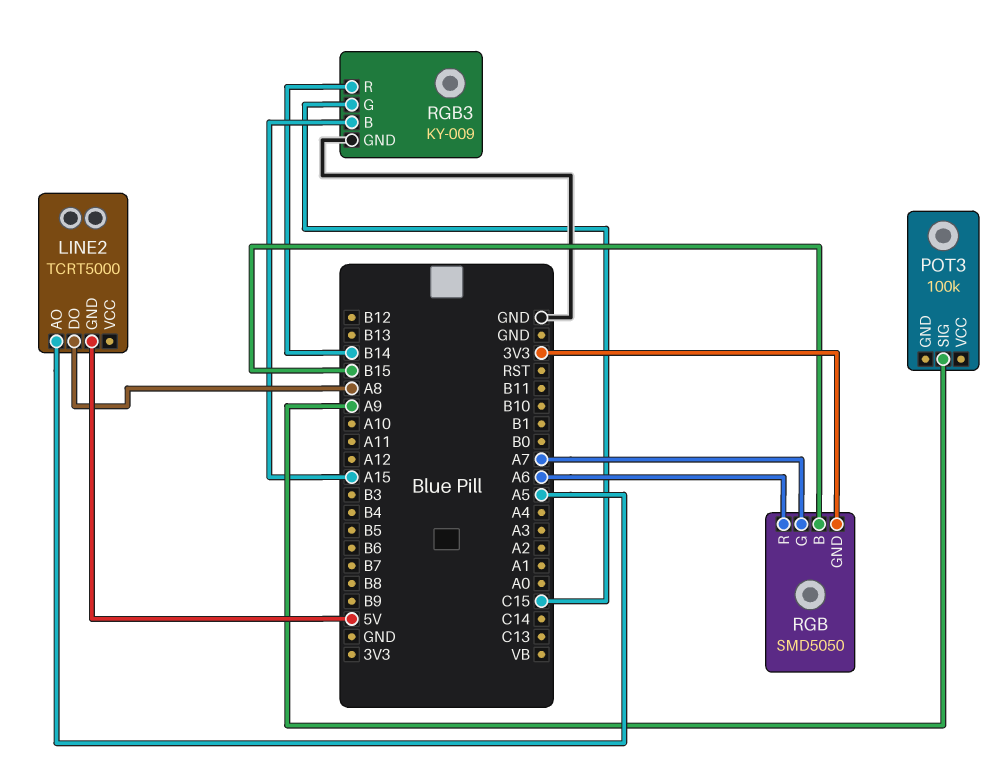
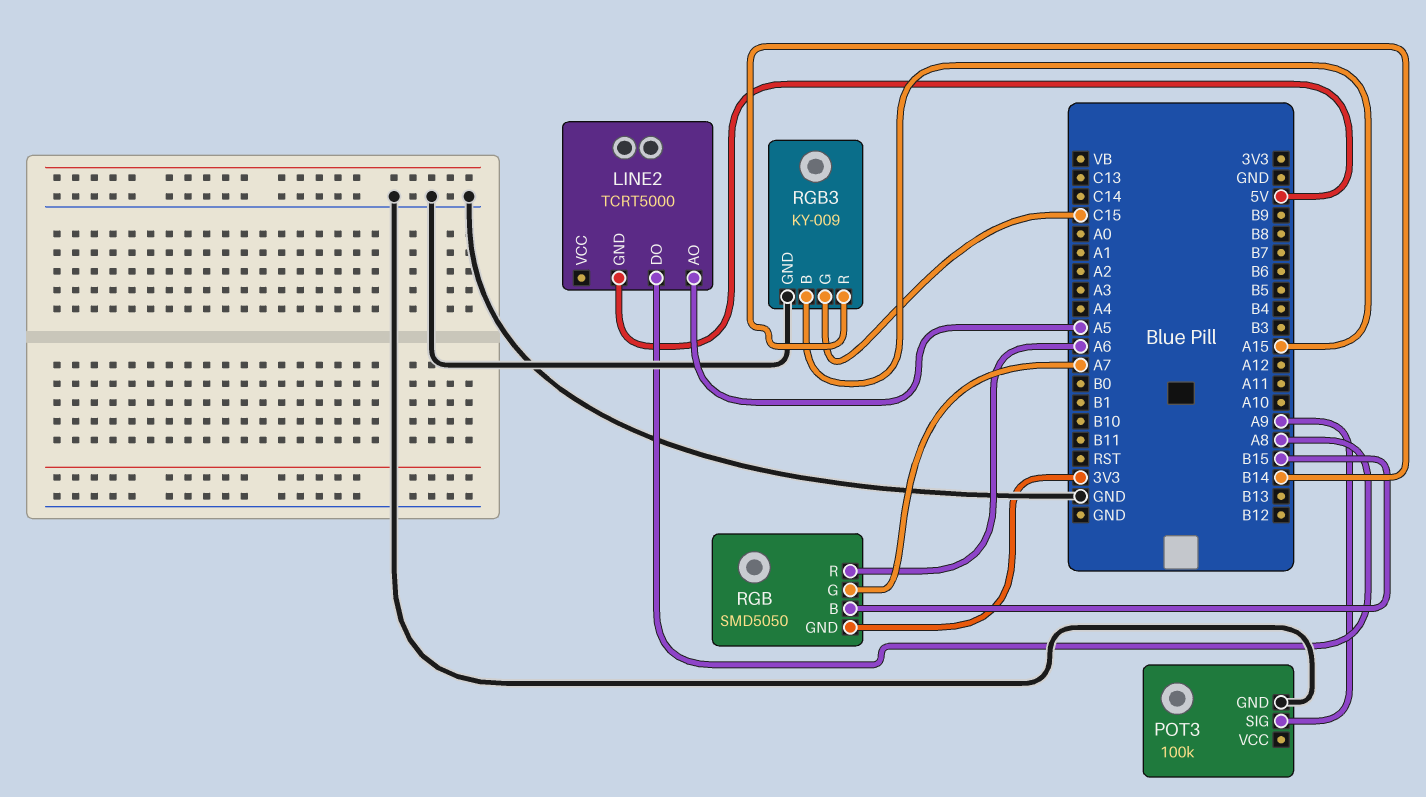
POT3 pin GND: none -> GND

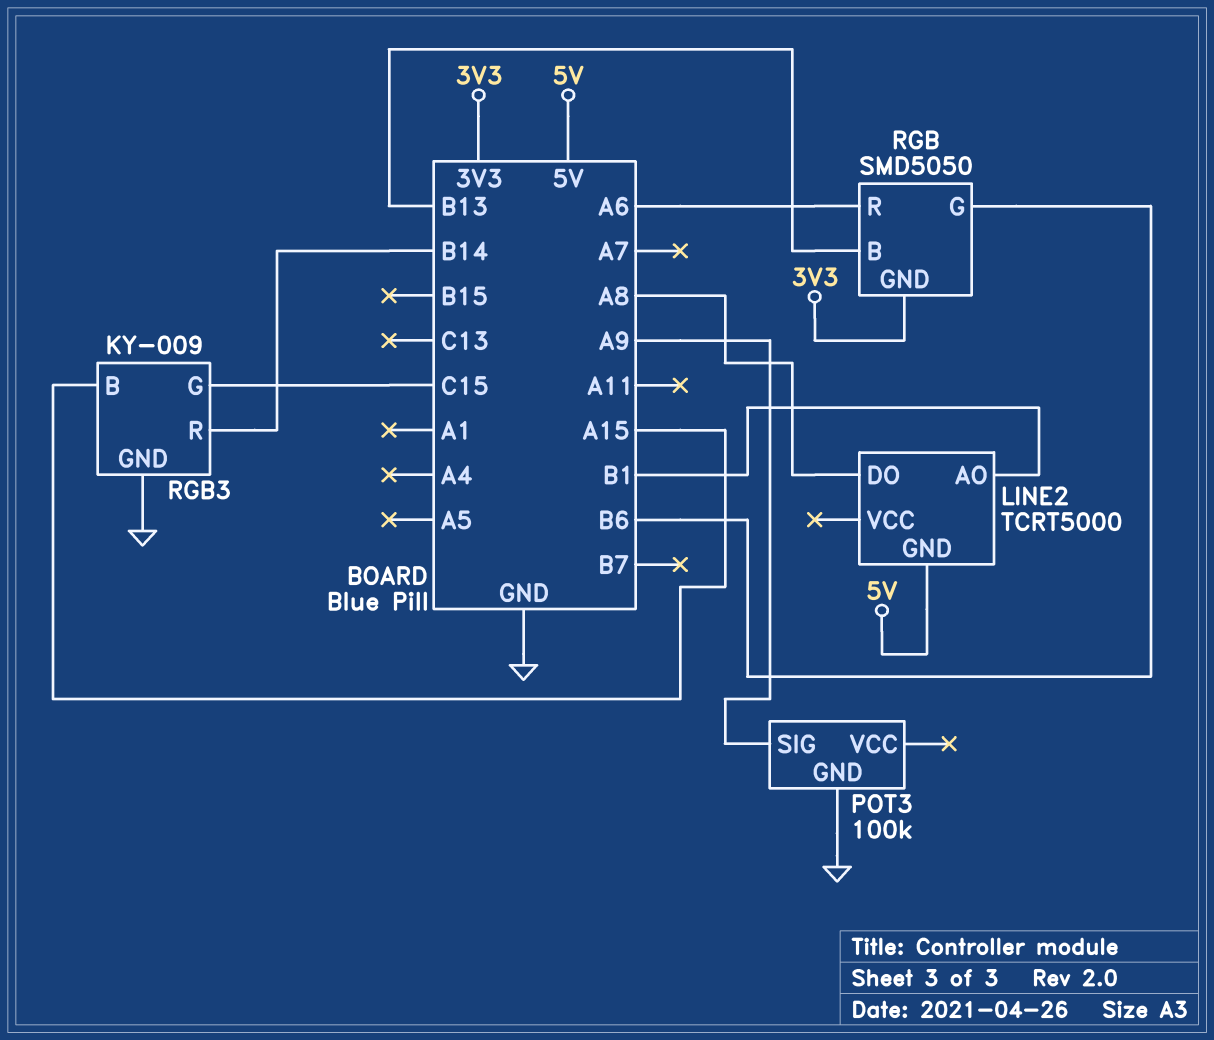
LINE2 pin AO: A5 -> B1
RGB pin B: B15 -> B13
RGB pin G: A7 -> B6

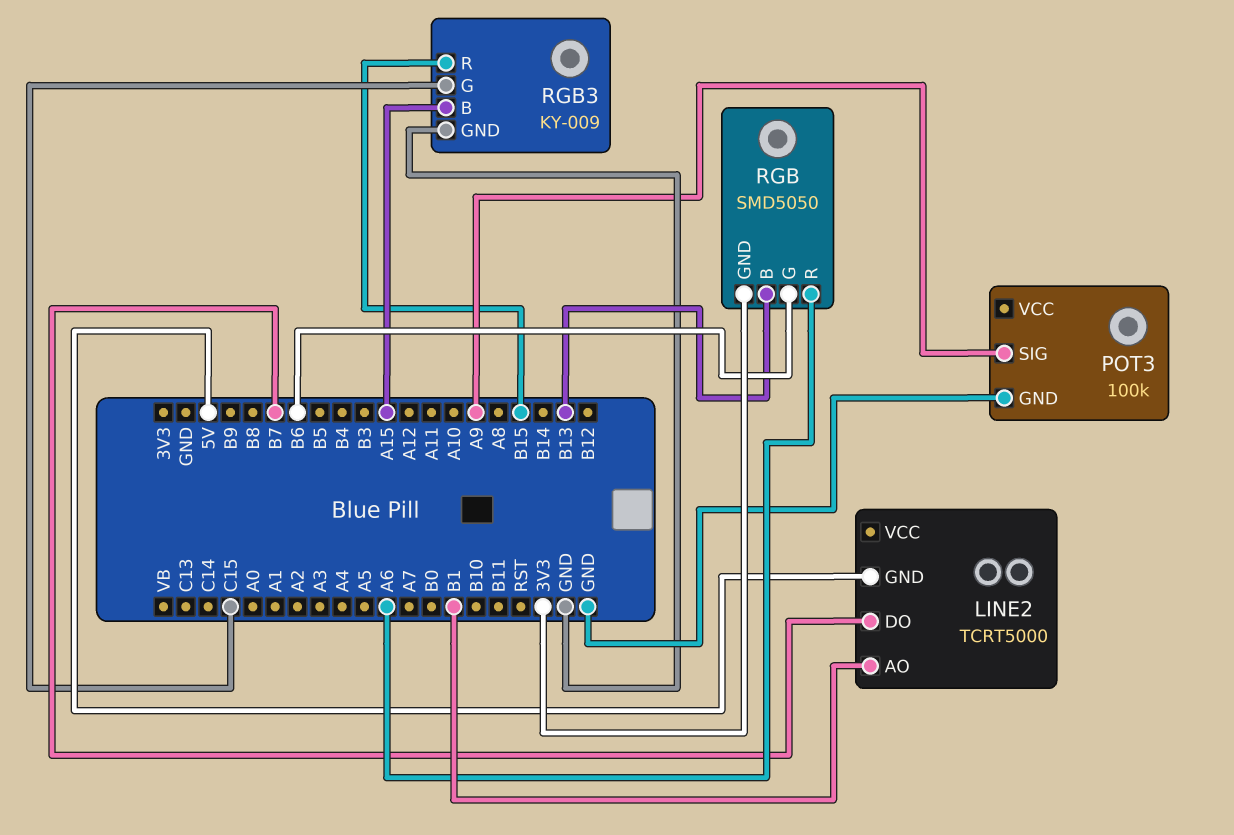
LINE2 pin DO: A8 -> B7
RGB3 pin R: B14 -> B15

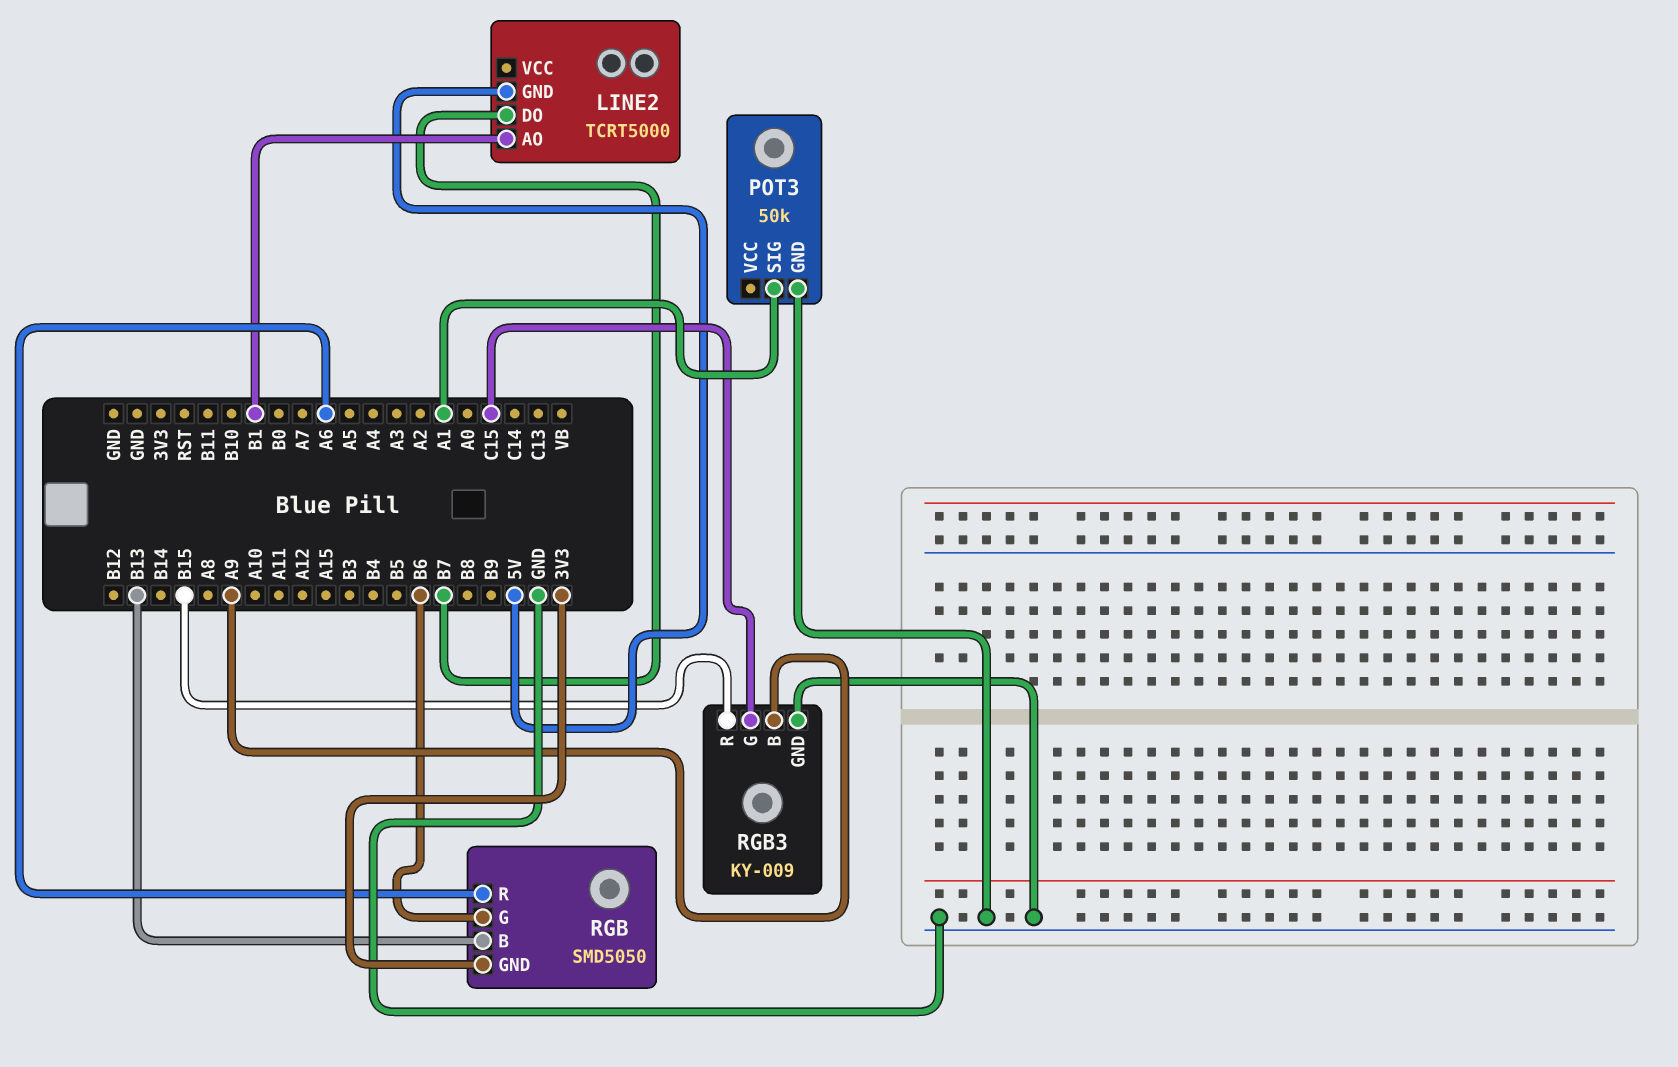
POT3: 100k -> 50k
POT3 pin SIG: A9 -> A1
RGB3 pin B: A15 -> A9

